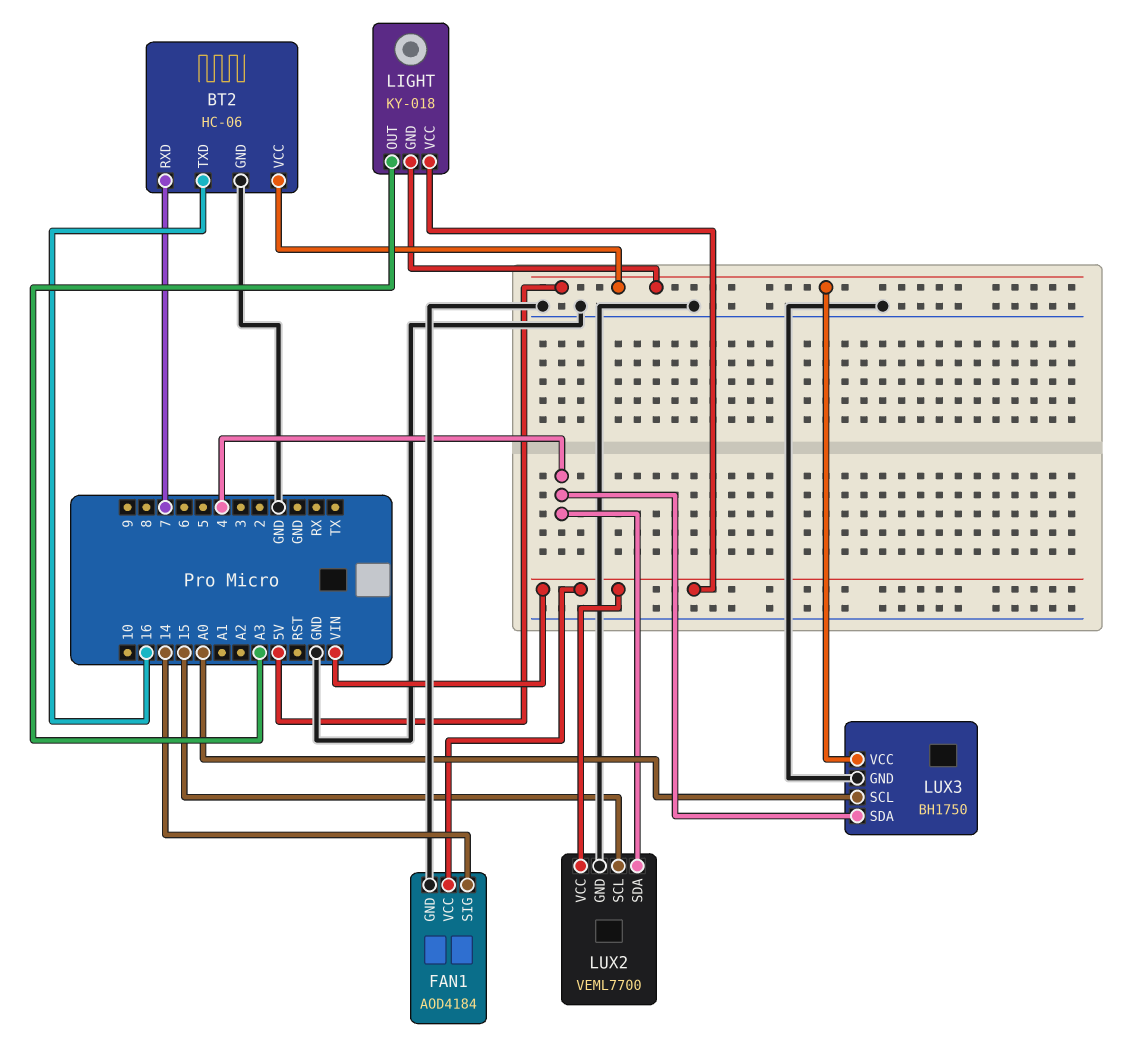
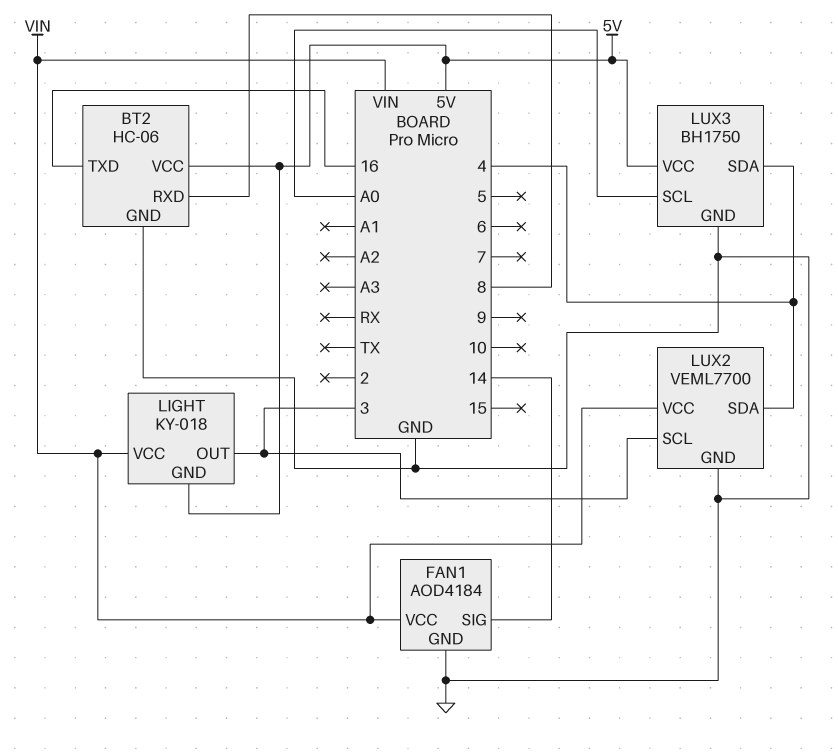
BT2 pin RXD: 7 -> 8
LIGHT pin OUT: A3 -> 3
LUX2 pin SCL: 15 -> 3

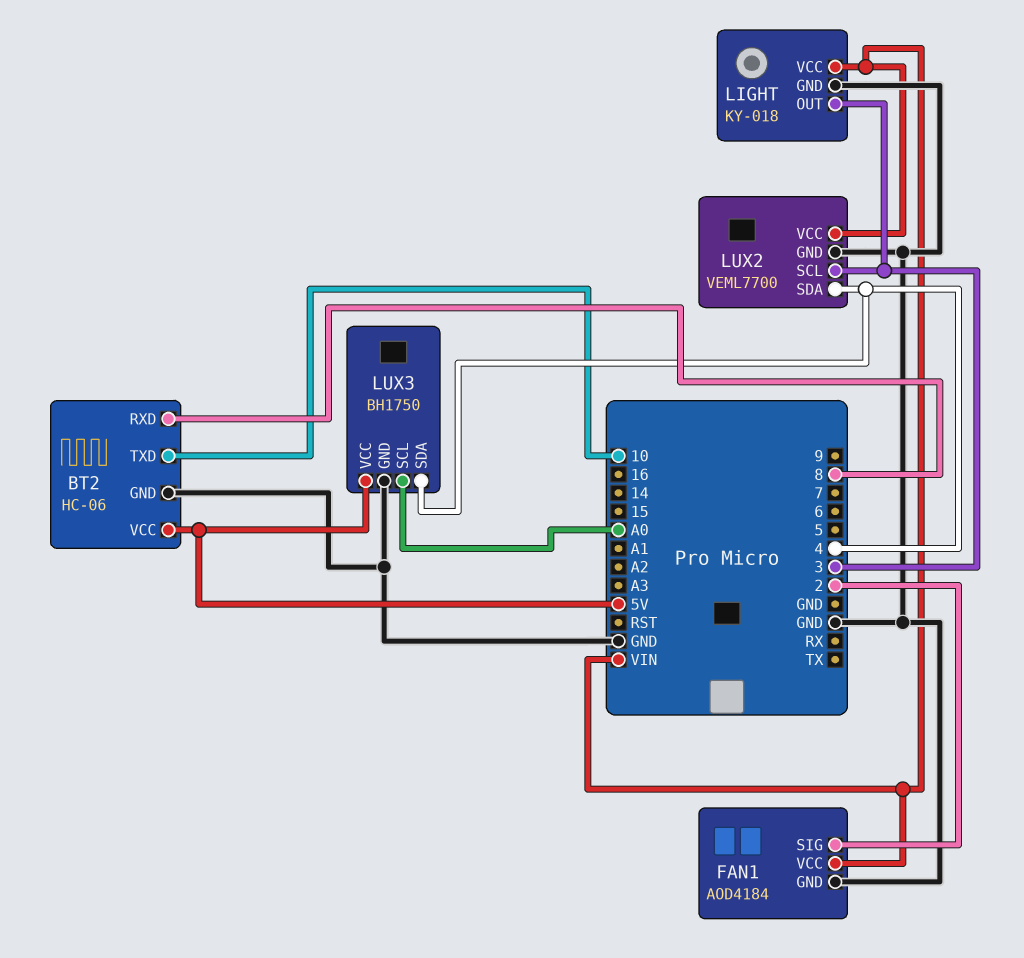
BT2 pin TXD: 16 -> 10
FAN1 pin SIG: 14 -> 2
LIGHT pin GND: 5V -> GND

